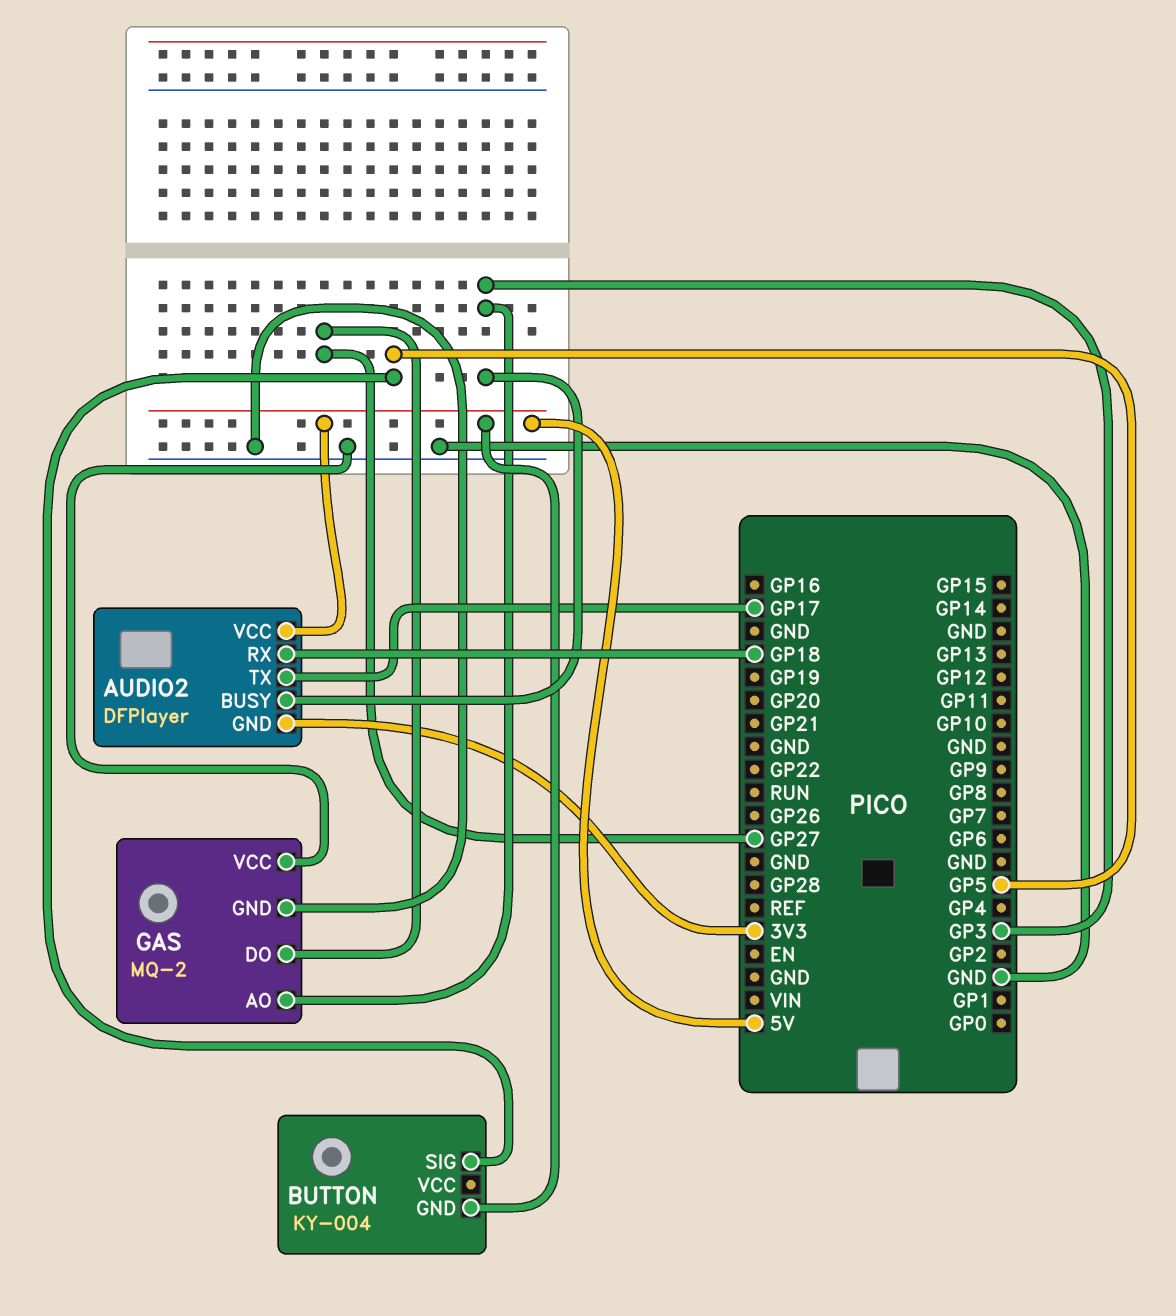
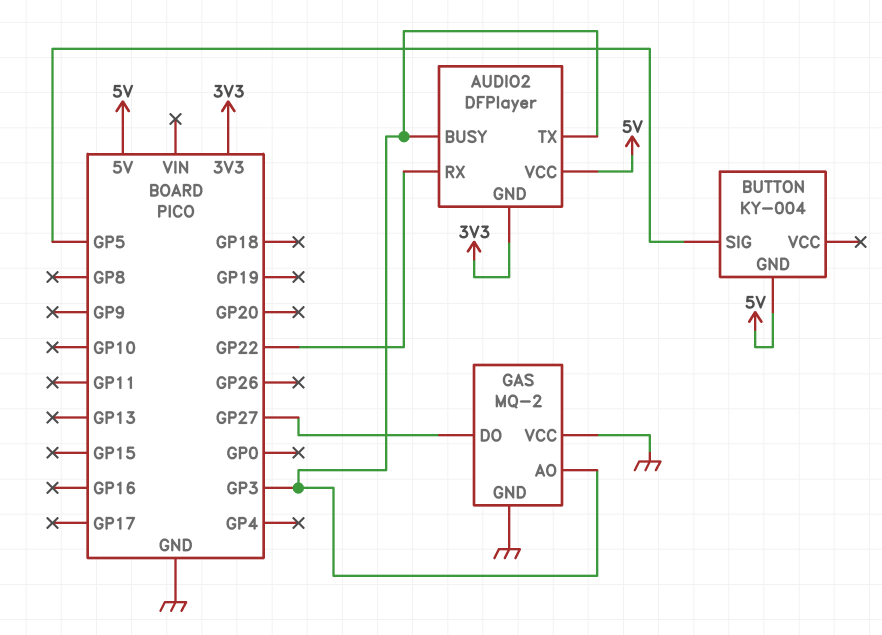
AUDIO2 pin RX: GP18 -> GP22
AUDIO2 pin TX: GP17 -> GP3

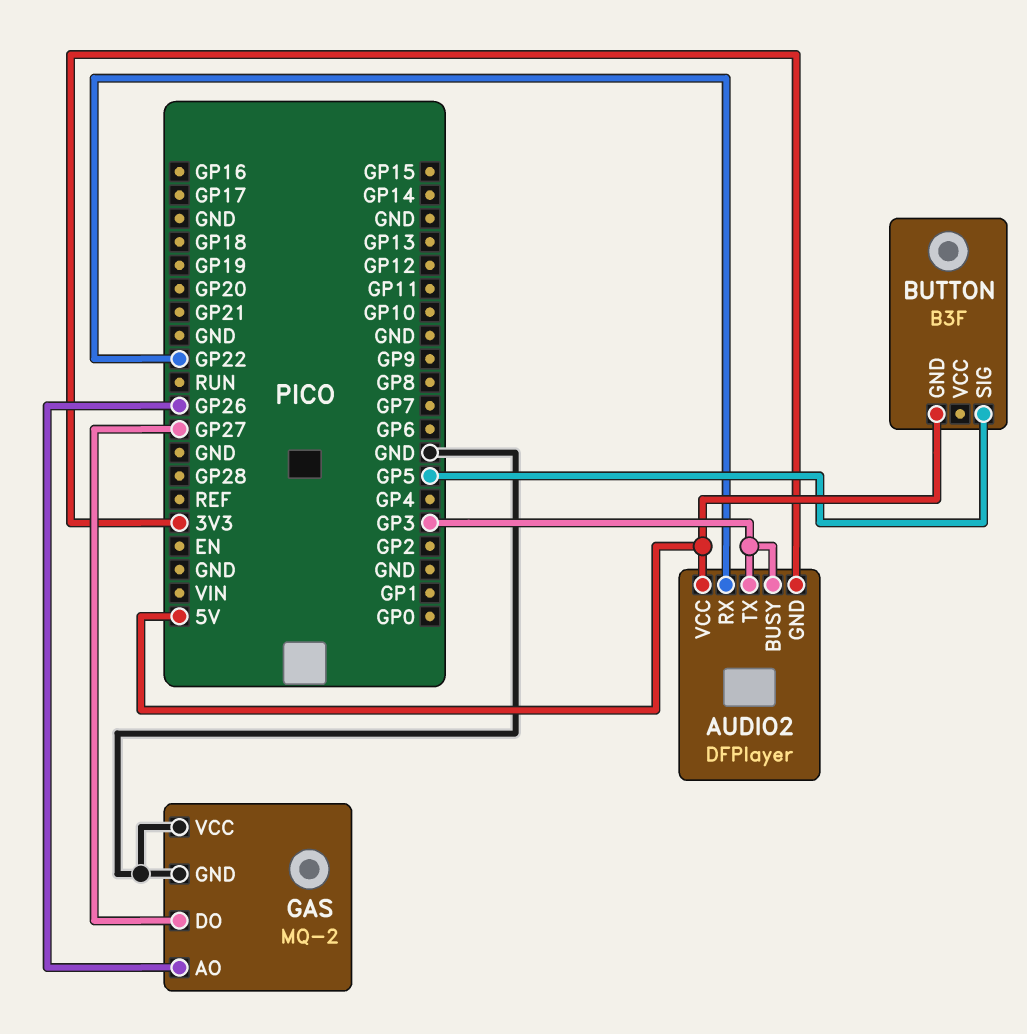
BUTTON: KY-004 -> B3F
GAS pin AO: GP3 -> GP26

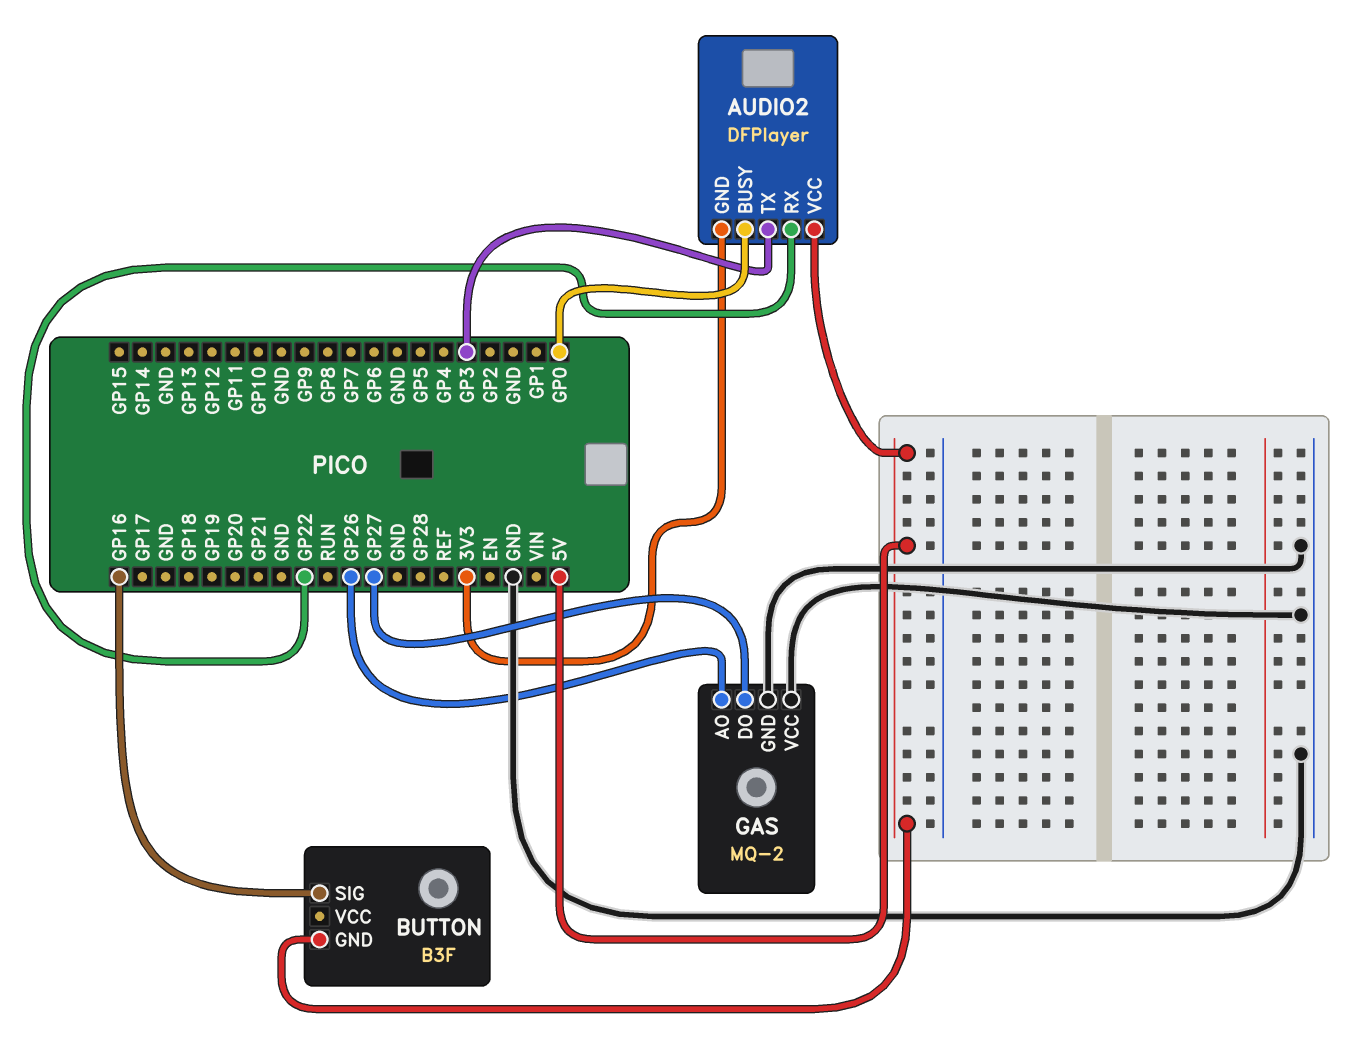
AUDIO2 pin BUSY: GP3 -> GP0
BUTTON pin SIG: GP5 -> GP16

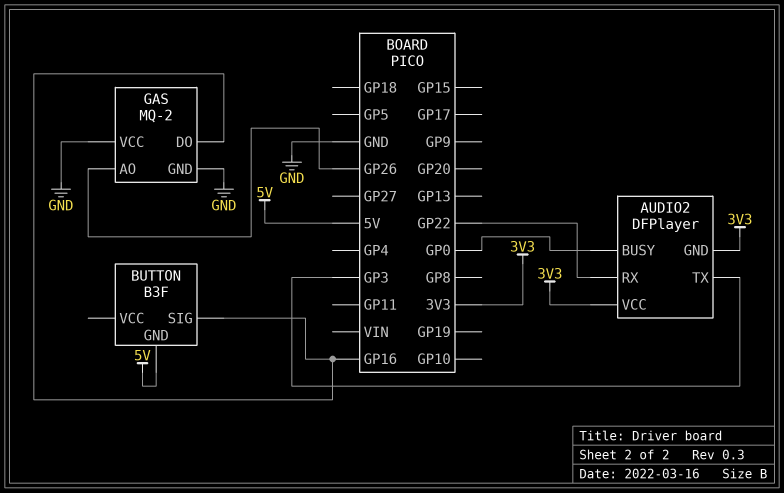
AUDIO2 pin VCC: 5V -> 3V3
GAS pin DO: GP27 -> GP16

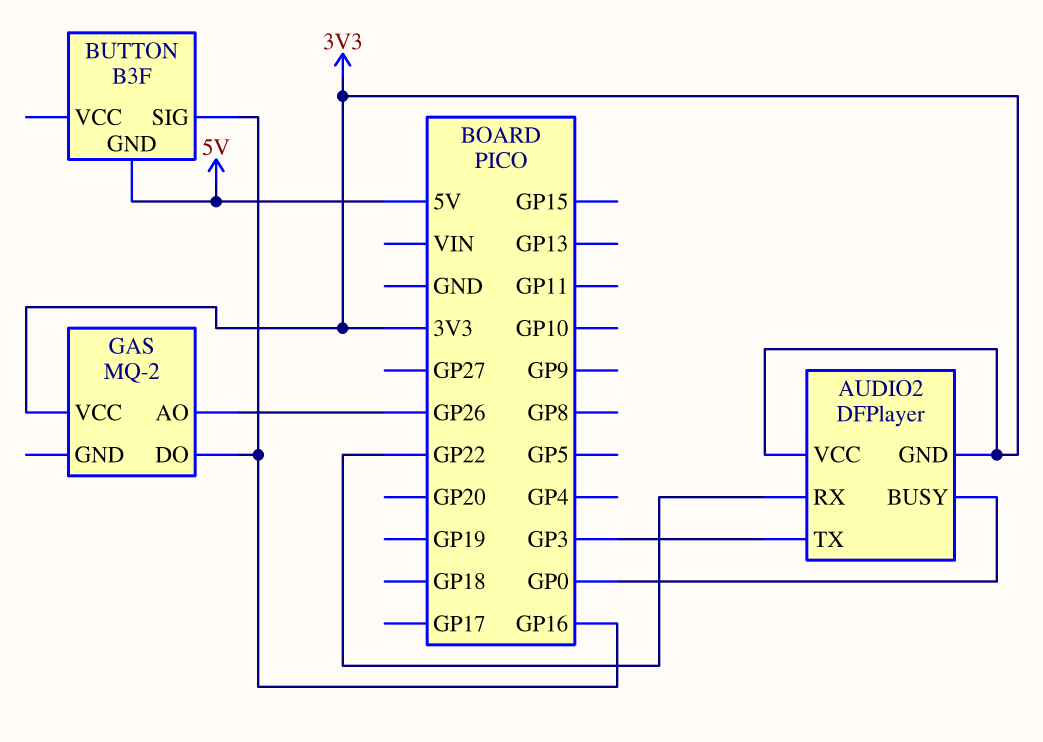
GAS pin GND: GND -> none
GAS pin VCC: GND -> 3V3

